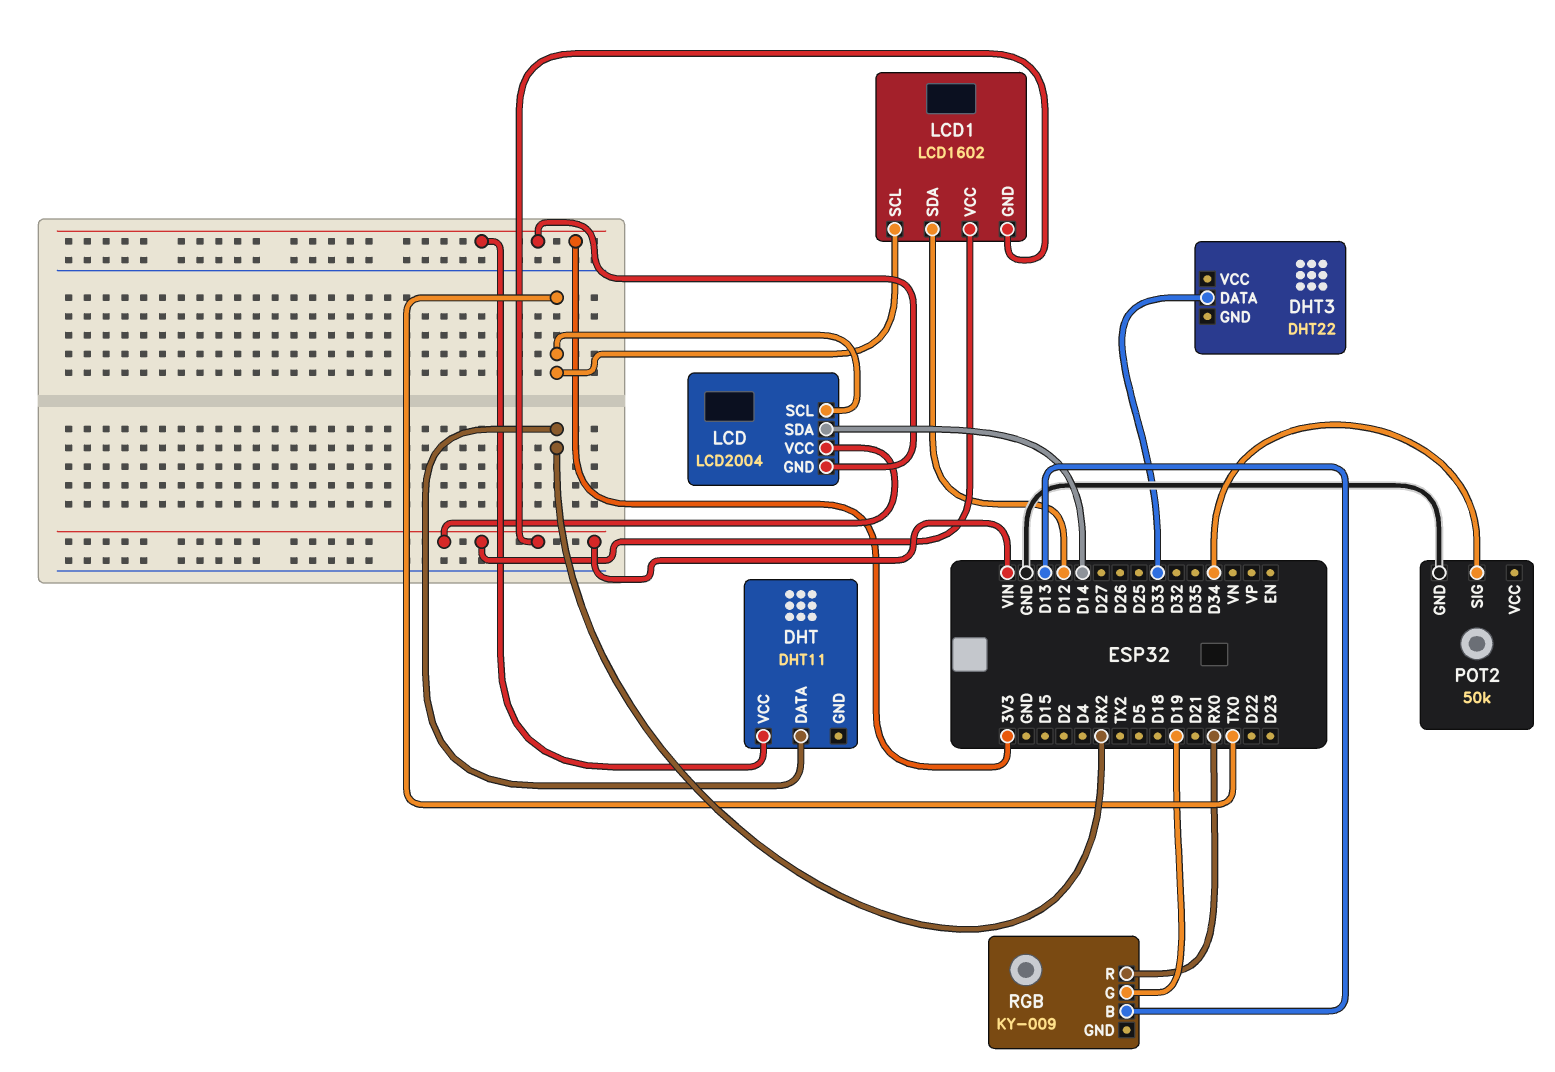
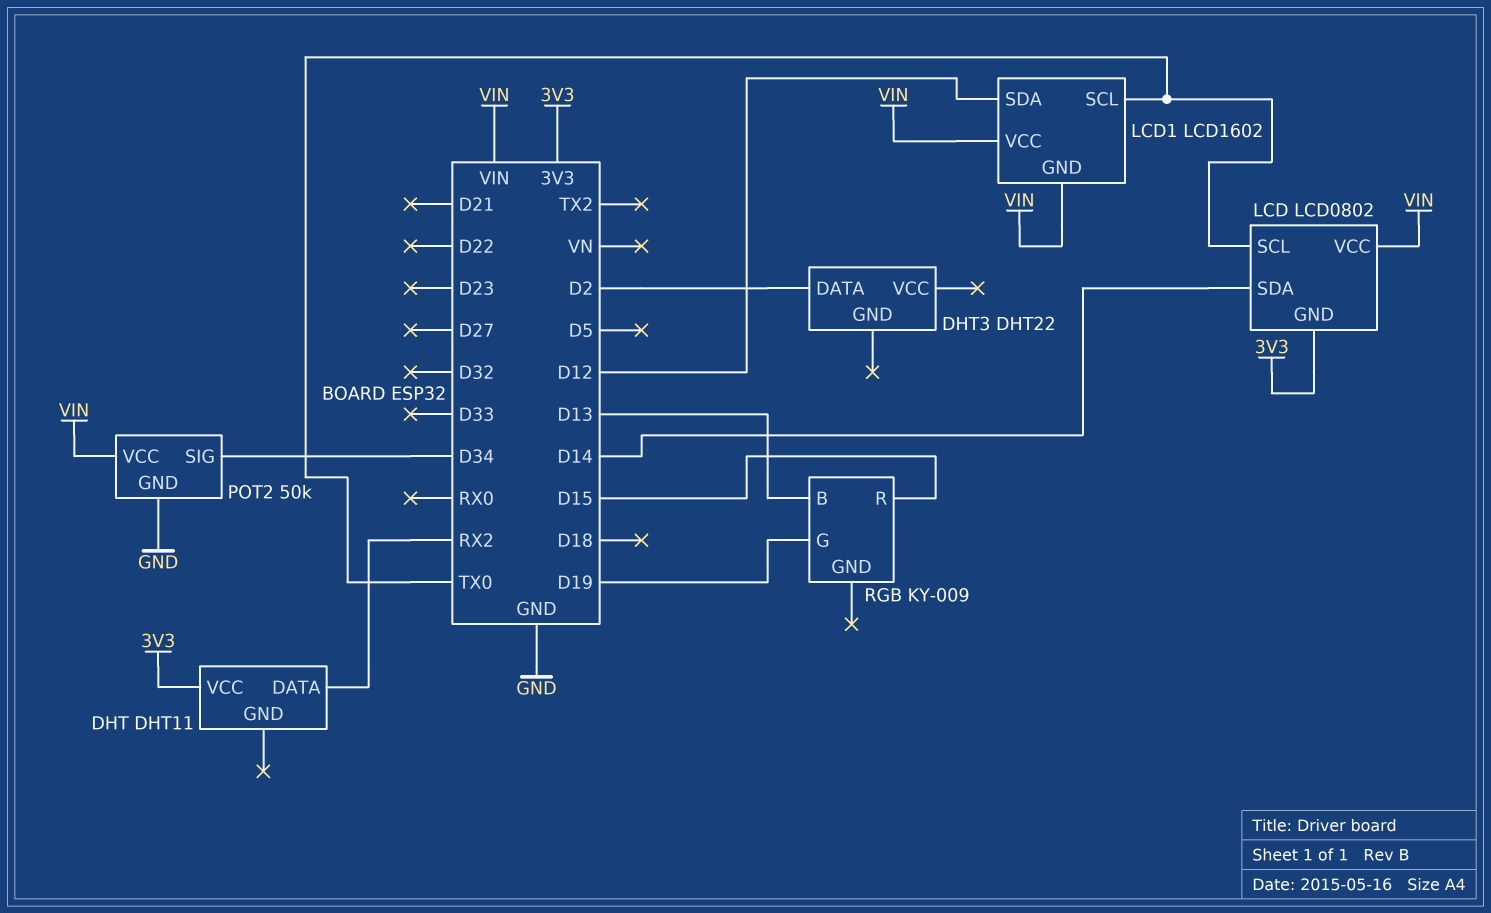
DHT3 pin DATA: D33 -> D2
LCD: LCD2004 -> LCD0802
POT2 pin VCC: none -> VIN
RGB pin R: RX0 -> D15

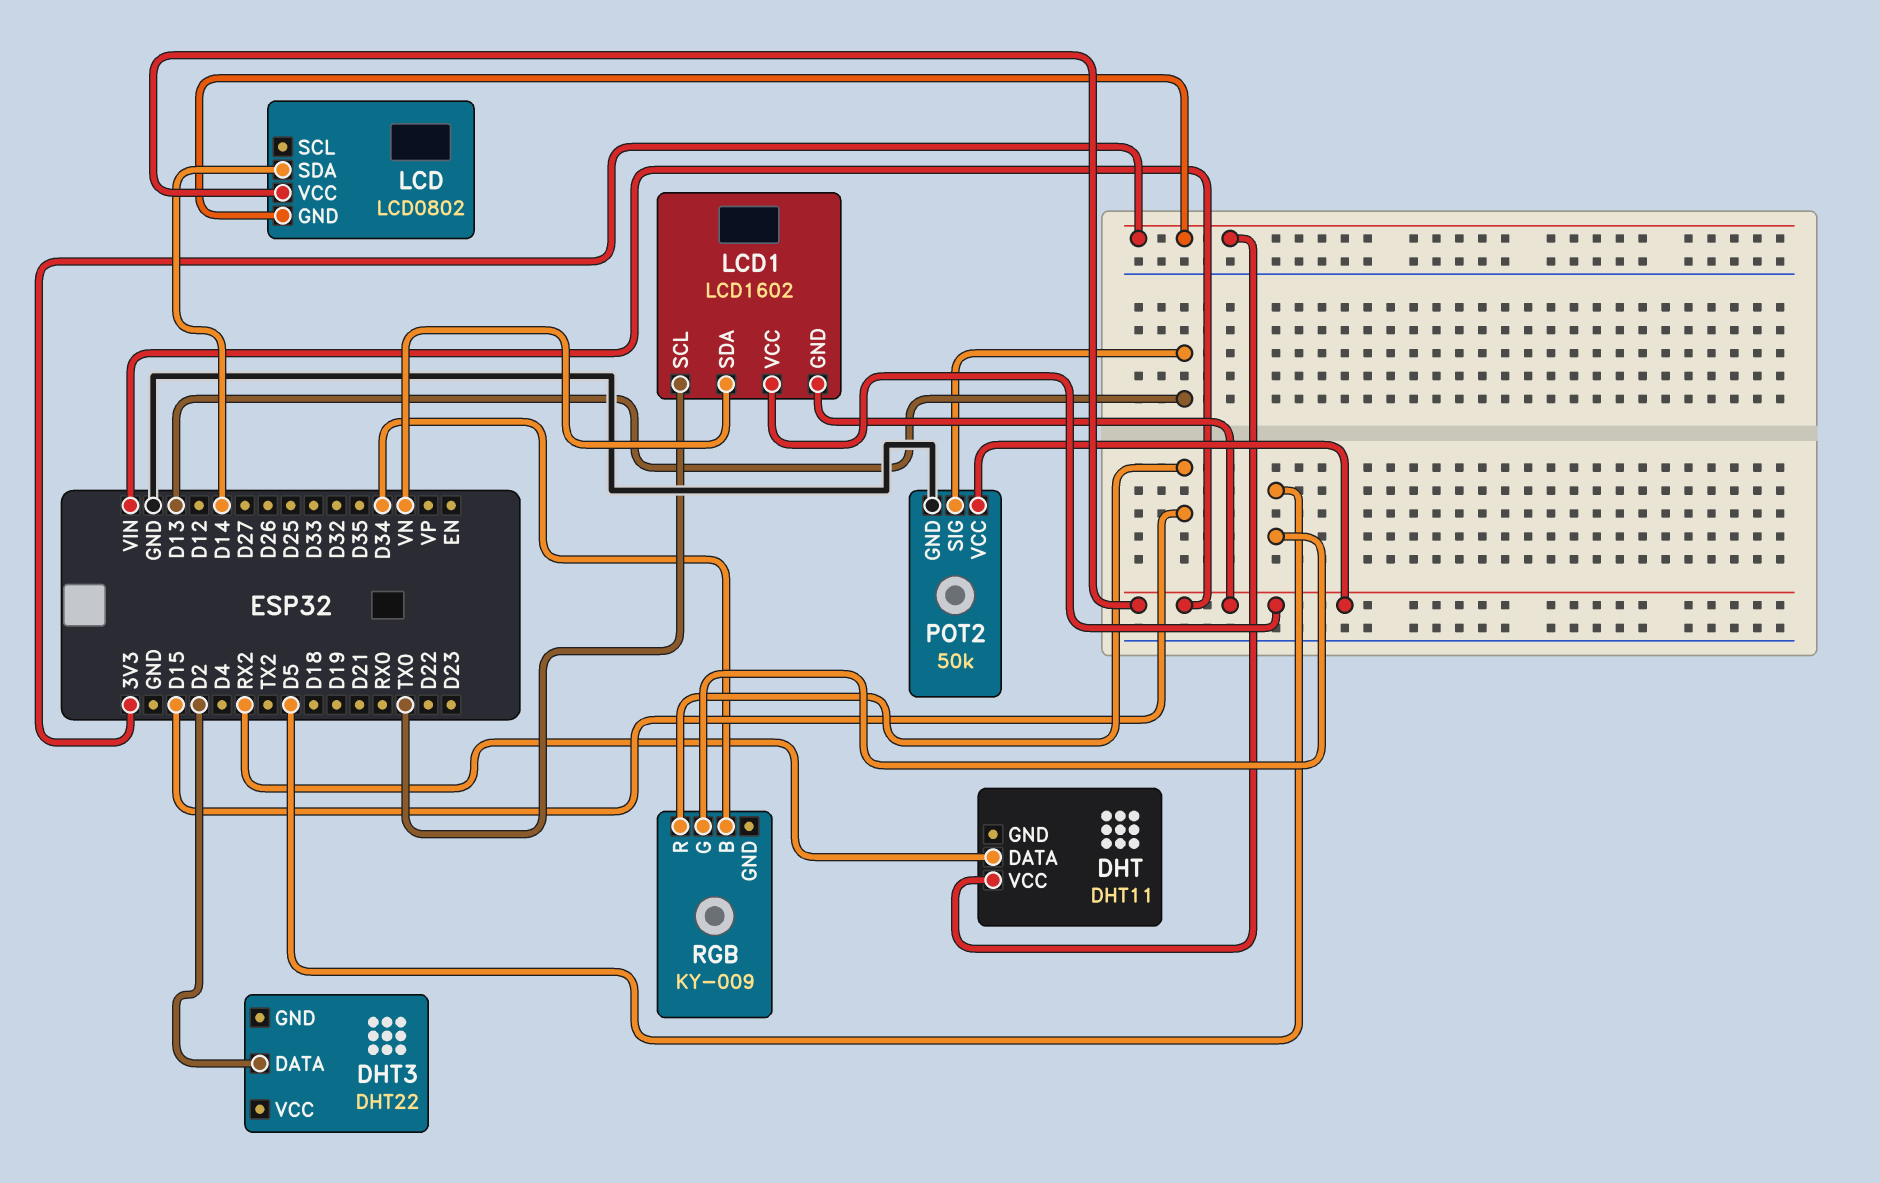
LCD pin SCL: TX0 -> none
LCD1 pin SDA: D12 -> VN
POT2 pin SIG: D34 -> D13
RGB pin B: D13 -> D34
RGB pin G: D19 -> D5

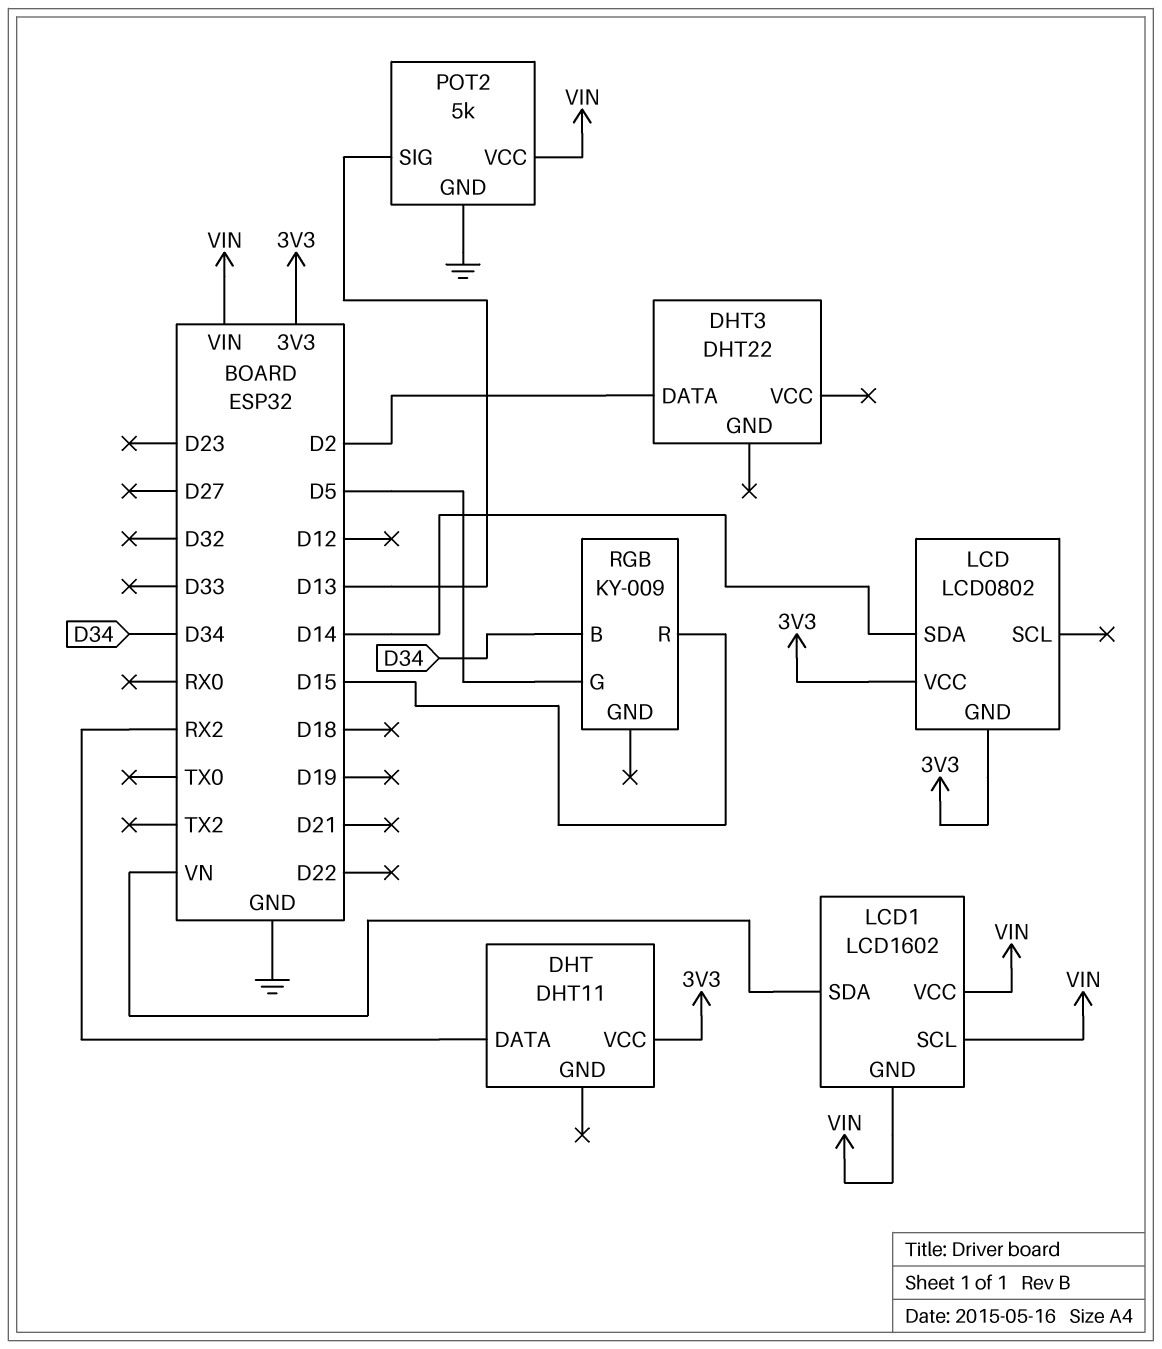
LCD pin VCC: VIN -> 3V3
LCD1 pin SCL: TX0 -> VIN
POT2: 50k -> 5k

